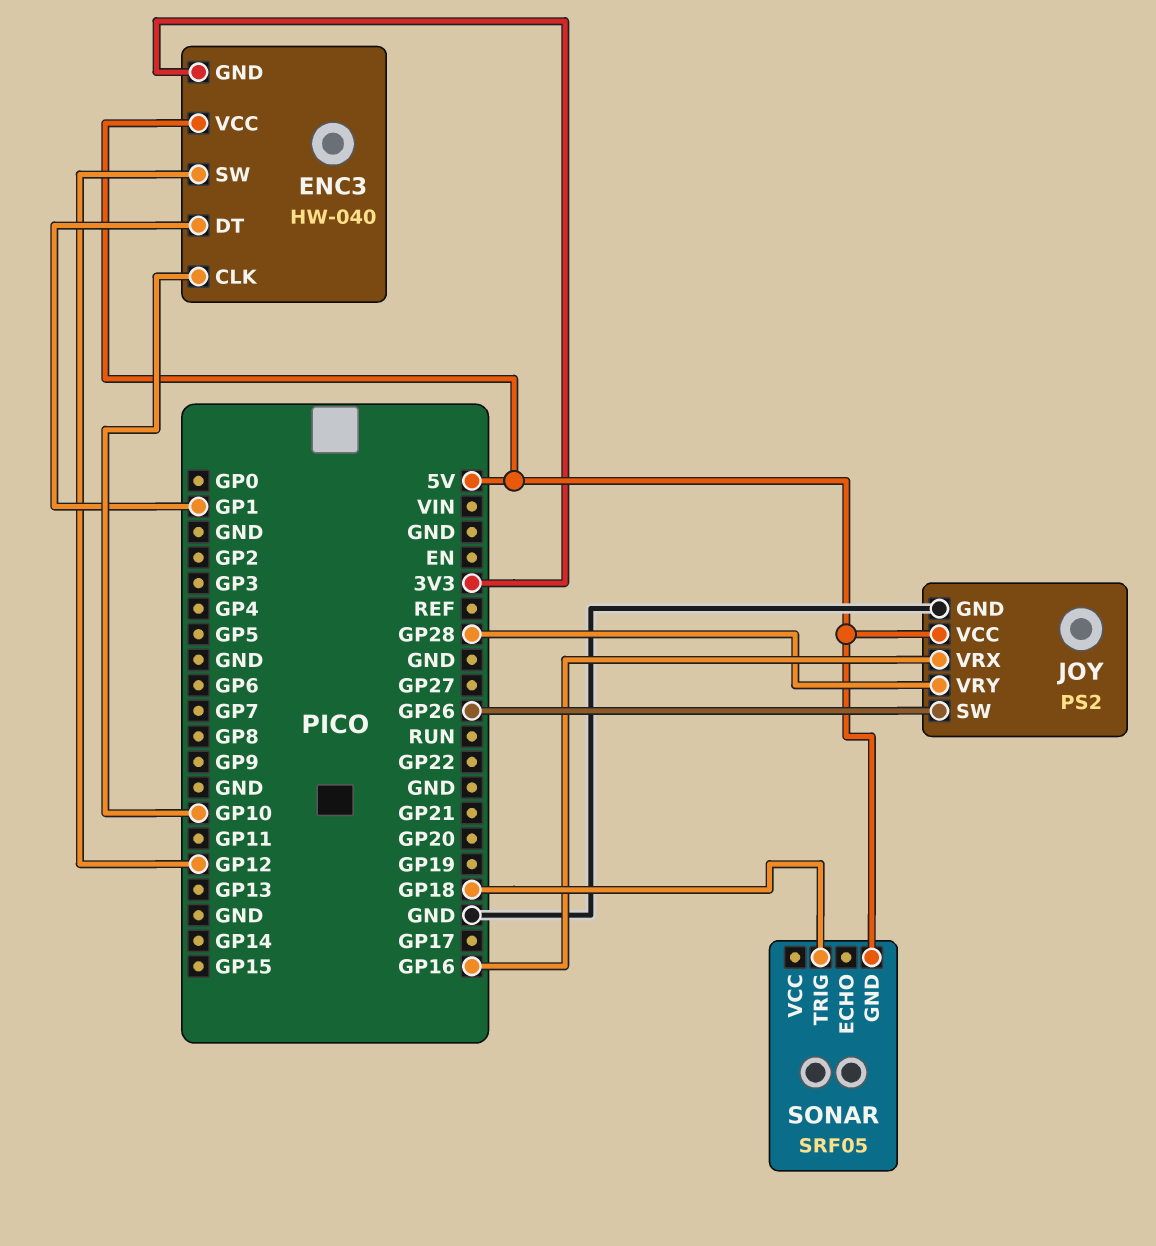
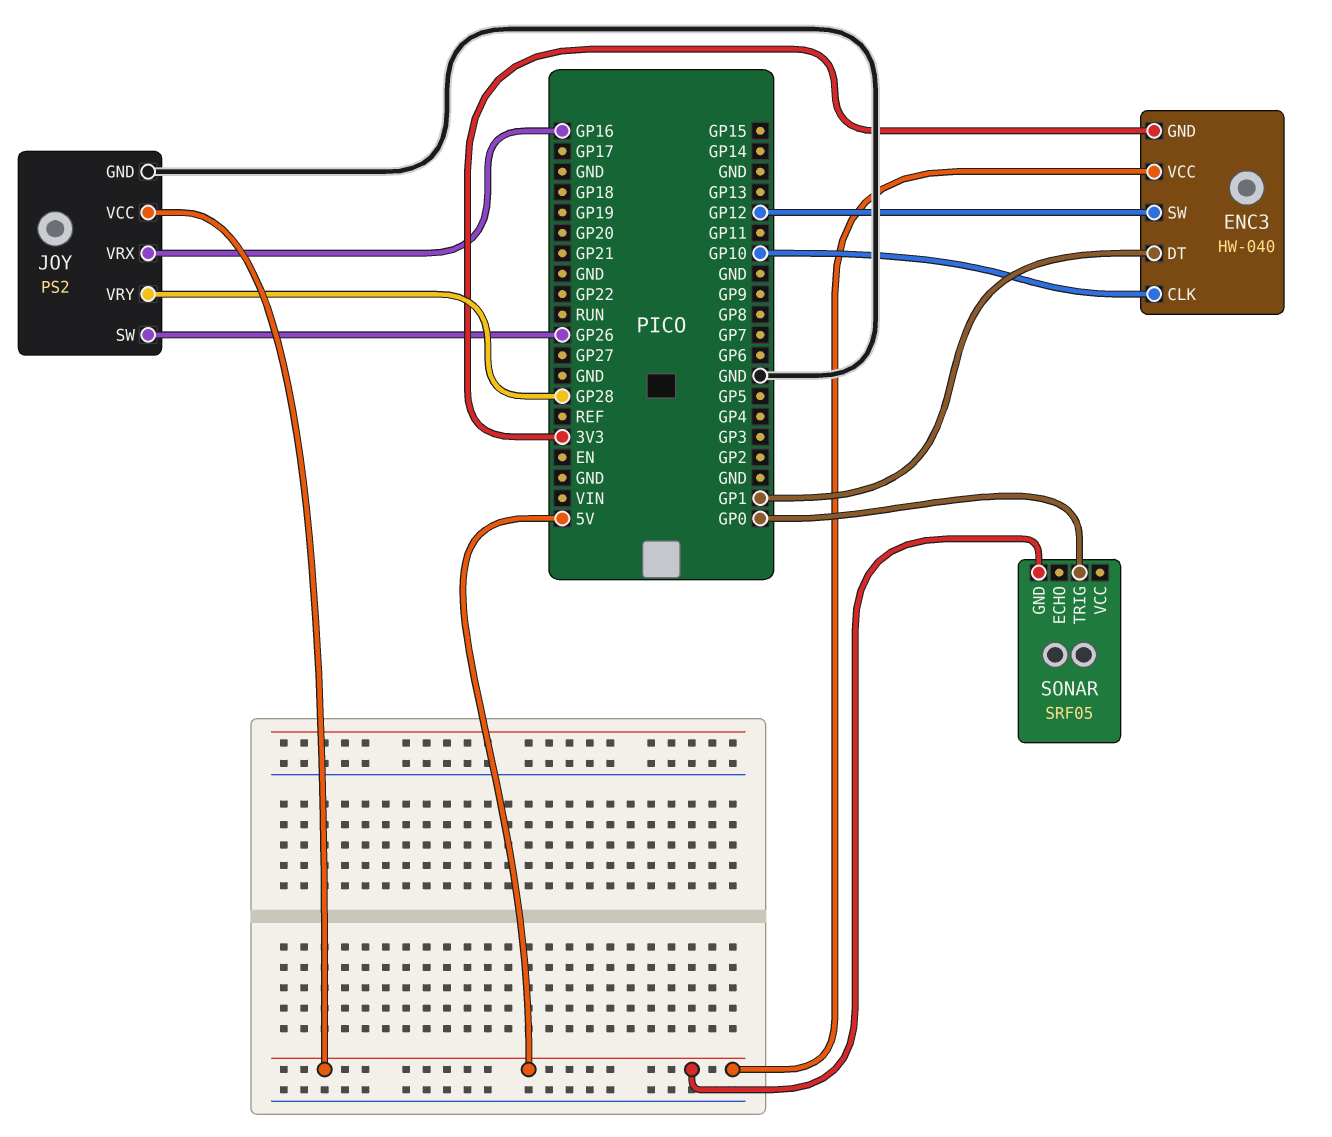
SONAR pin TRIG: GP18 -> GP0

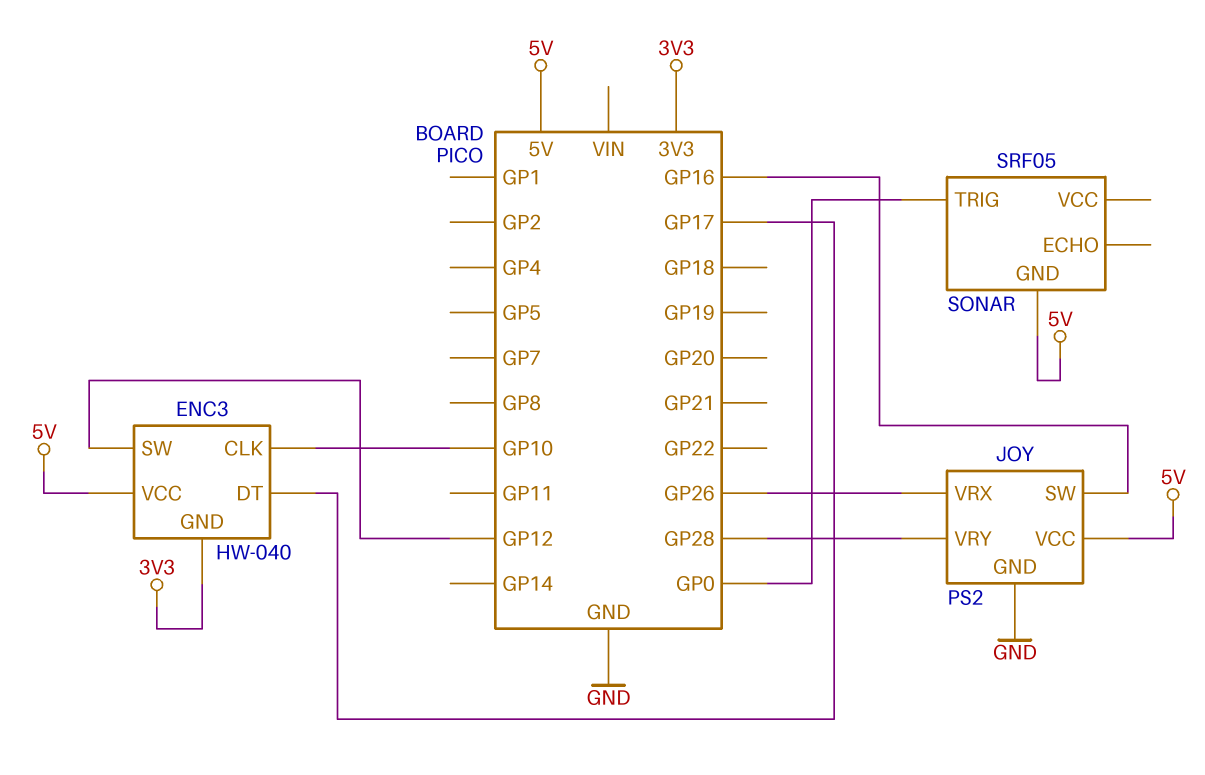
ENC3 pin DT: GP1 -> GP17
JOY pin SW: GP26 -> GP16
JOY pin VRX: GP16 -> GP26

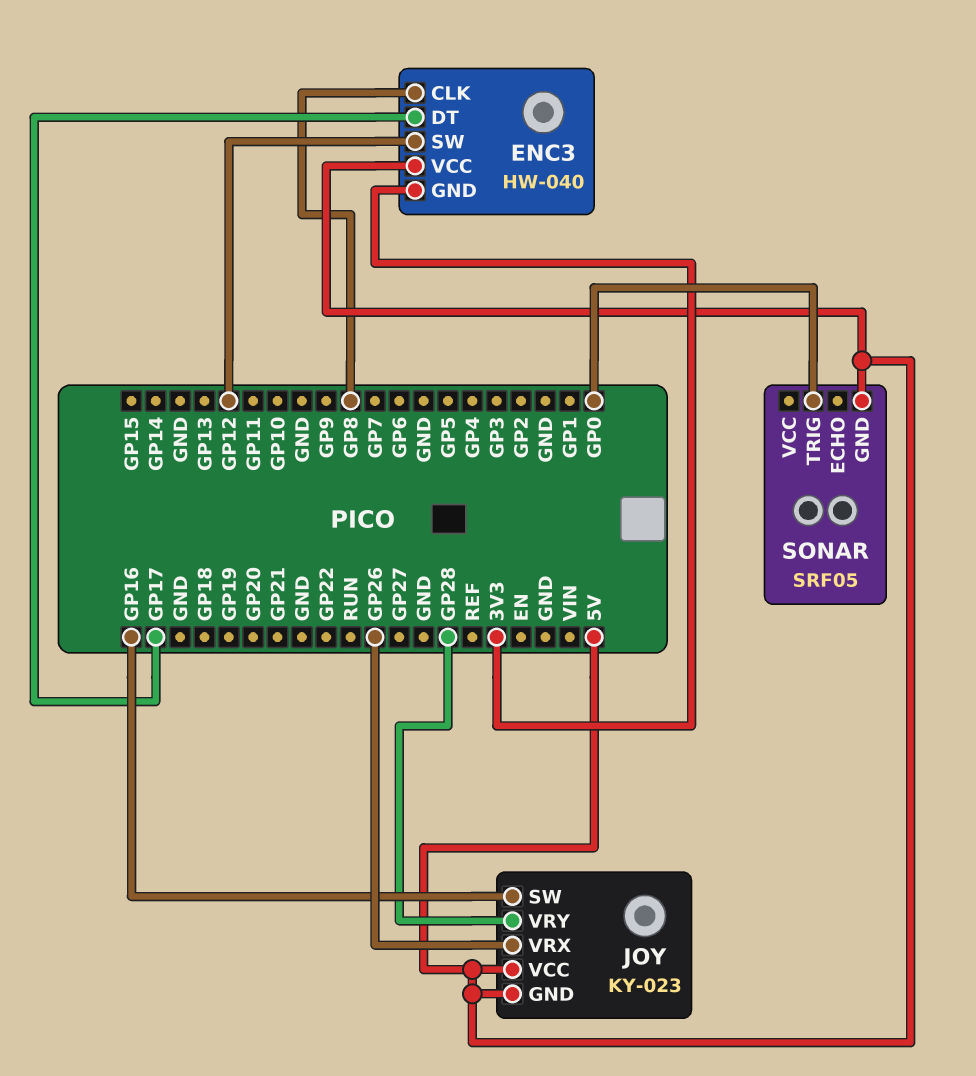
ENC3 pin CLK: GP10 -> GP8
JOY: PS2 -> KY-023
JOY pin GND: GND -> 5V

